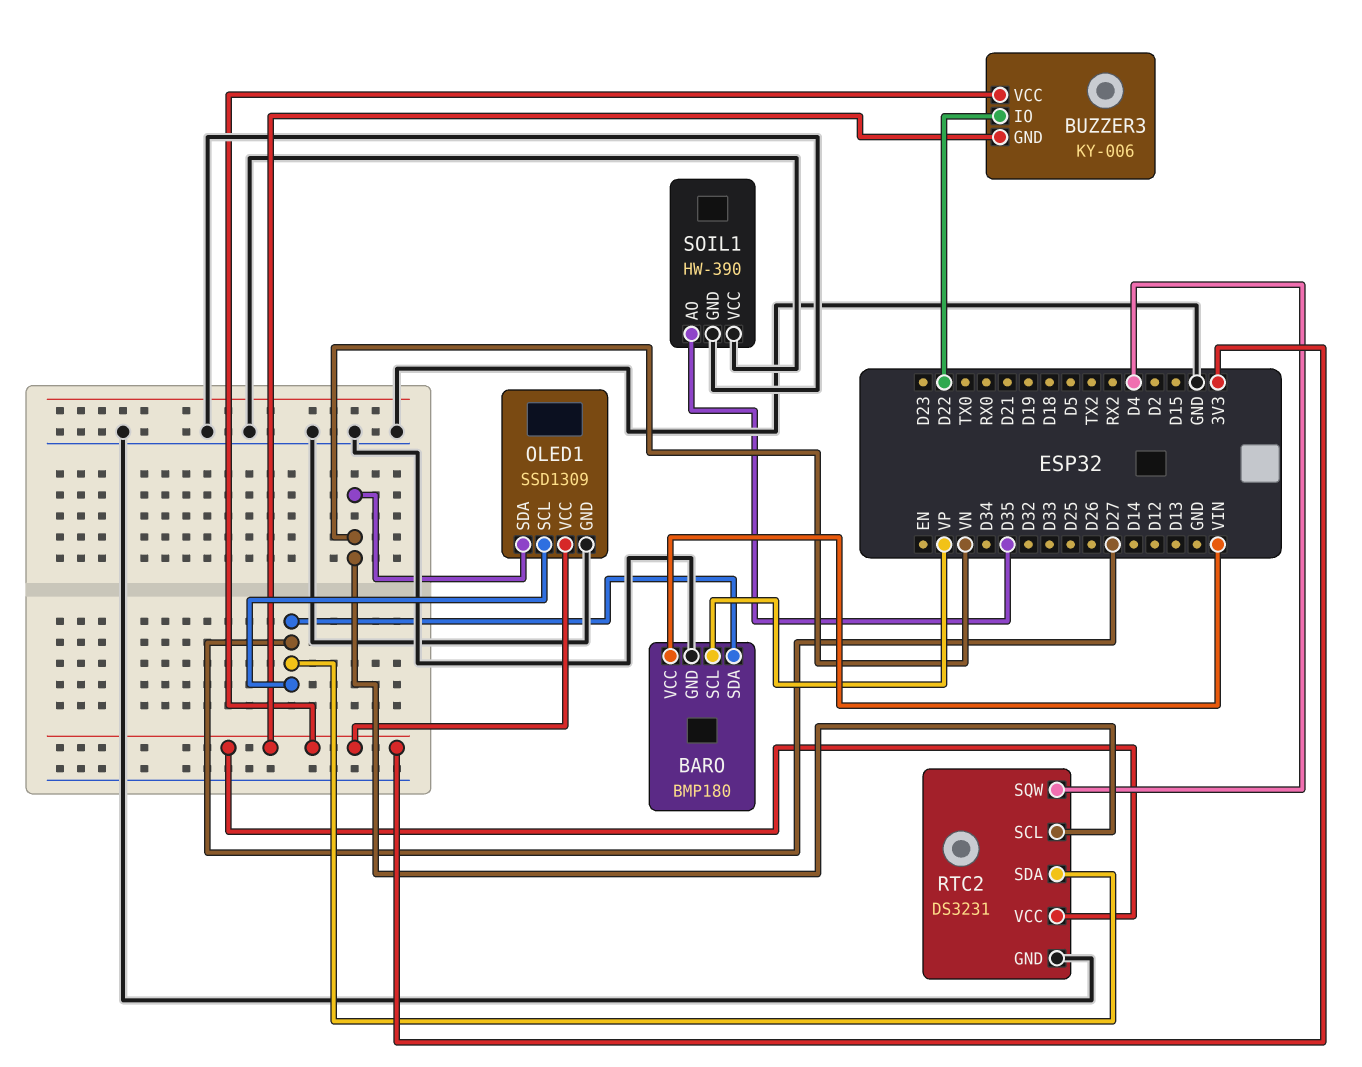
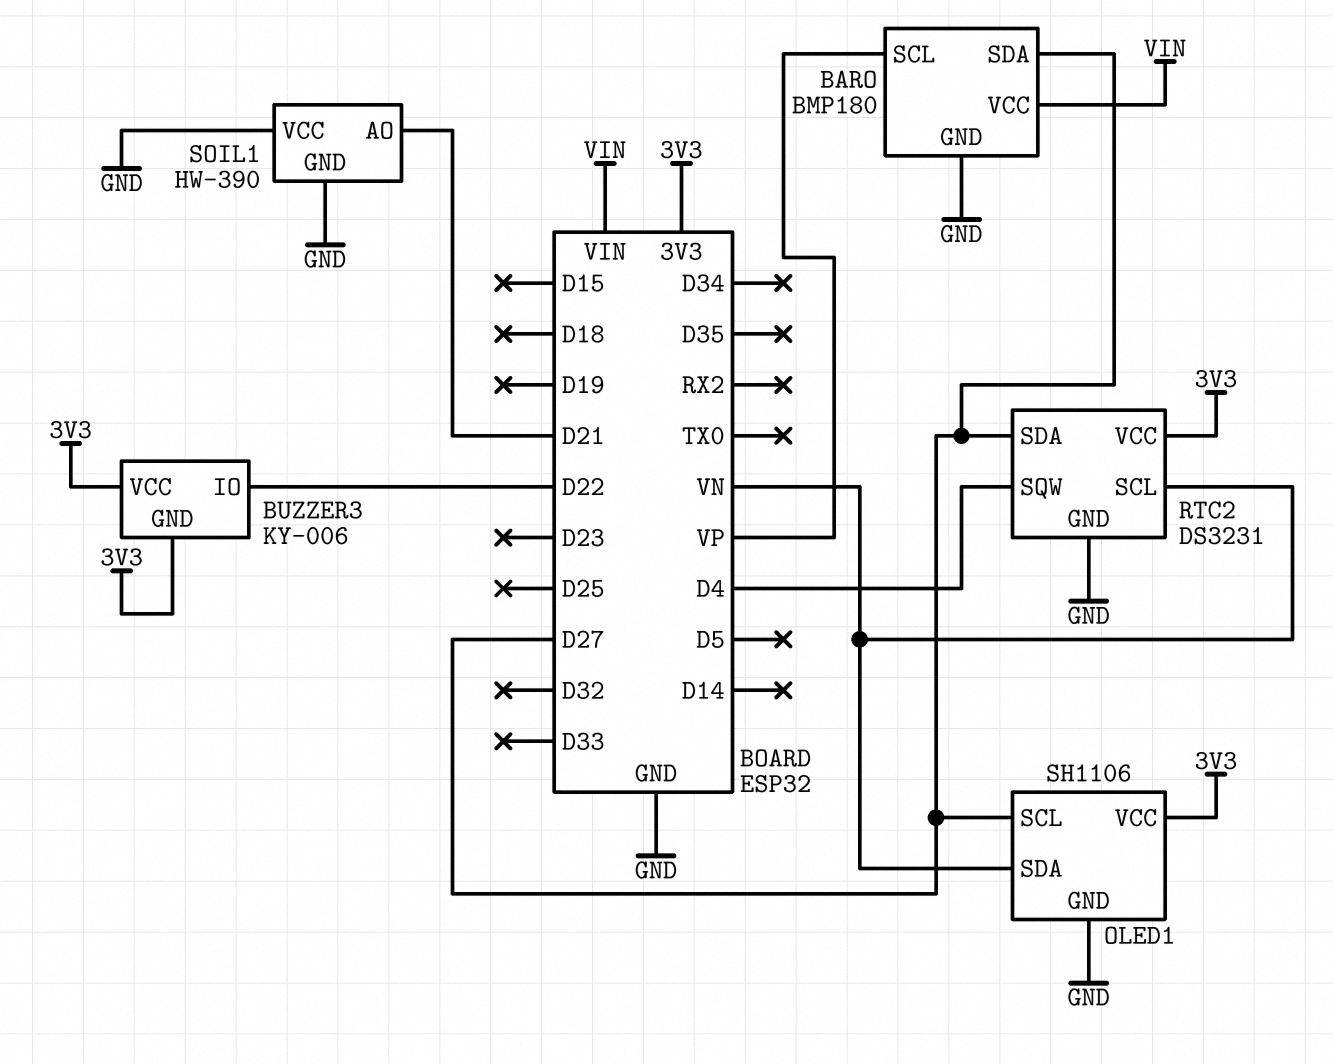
OLED1: SSD1309 -> SH1106
SOIL1 pin AO: D35 -> D21

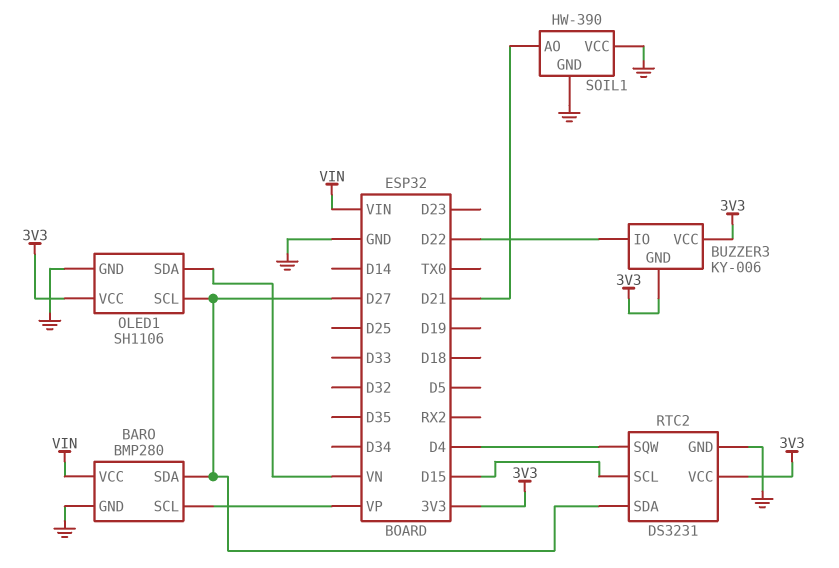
BARO: BMP180 -> BMP280
RTC2 pin SCL: VN -> D15

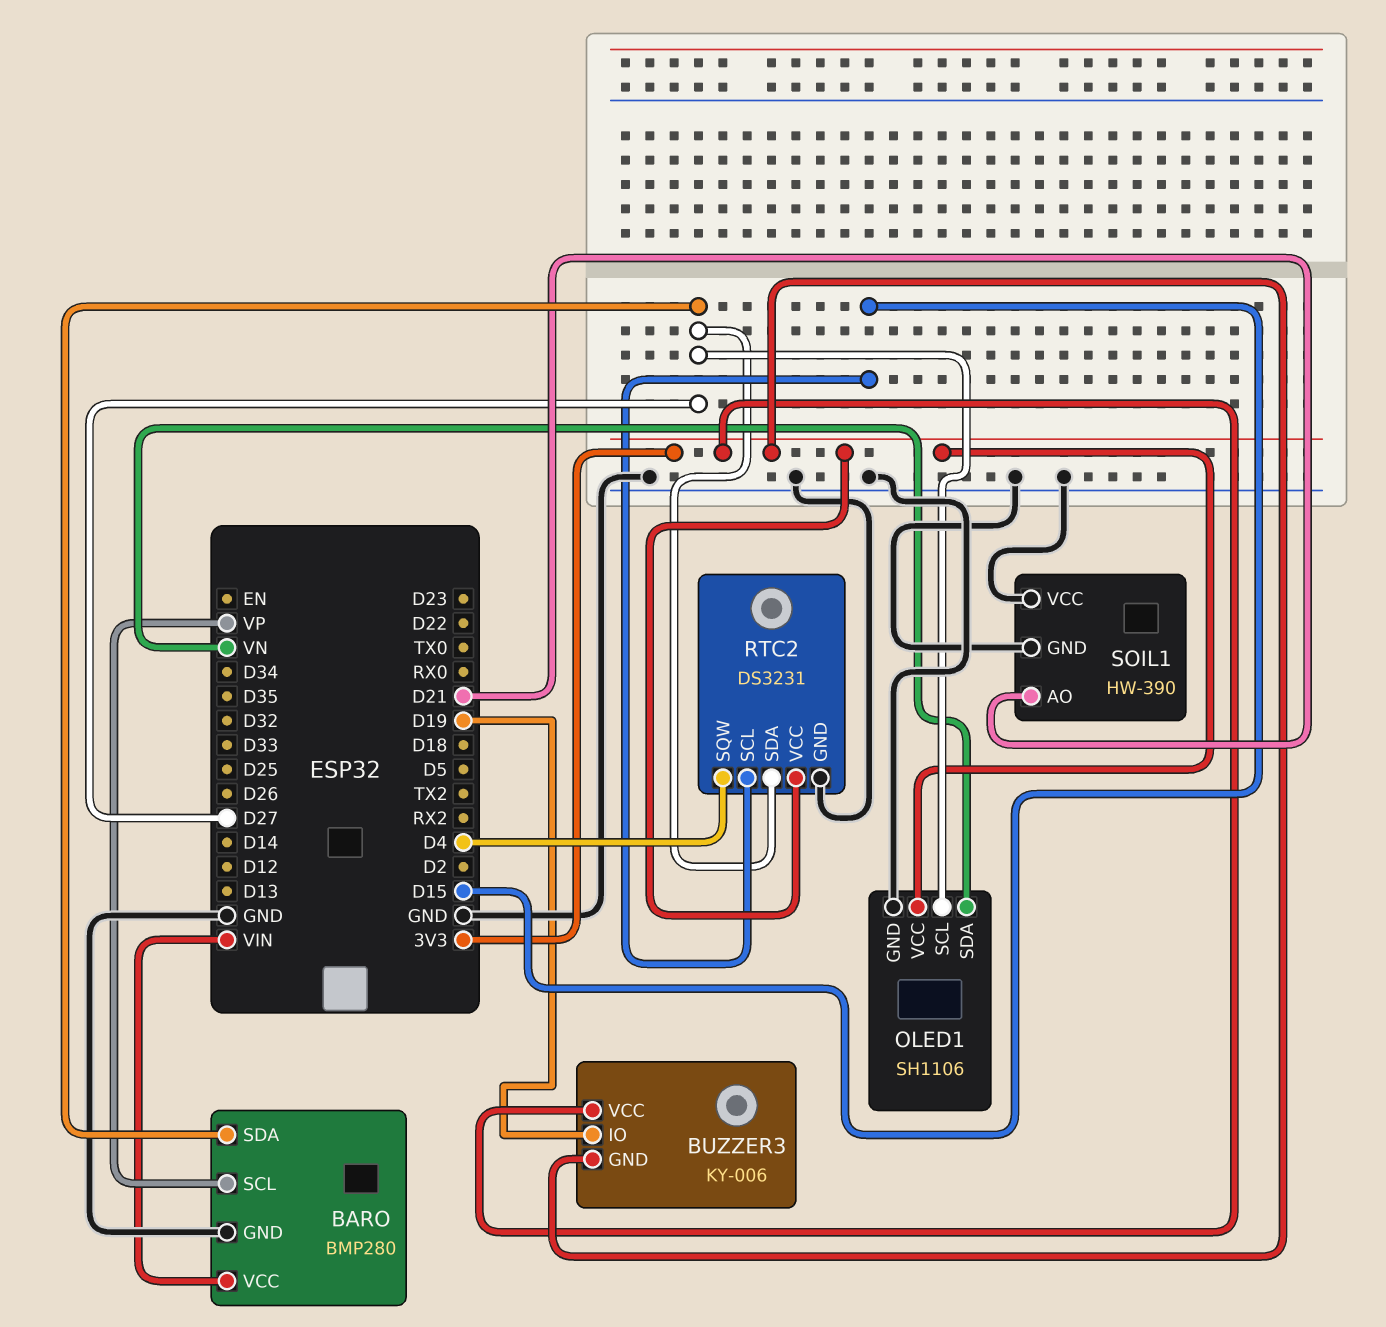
BUZZER3 pin IO: D22 -> D19

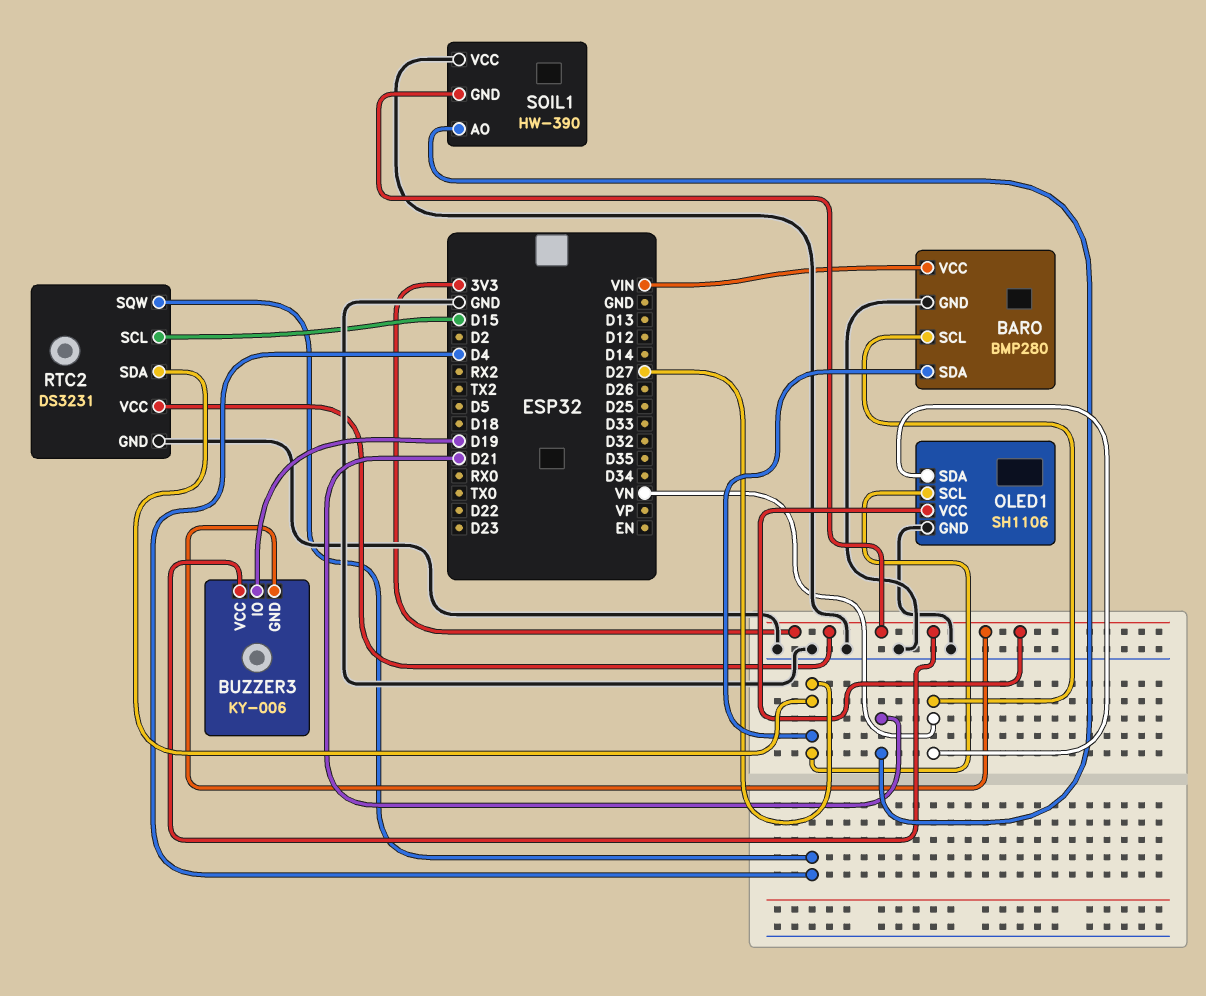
BARO pin SCL: VP -> VN
SOIL1 pin GND: GND -> 3V3

